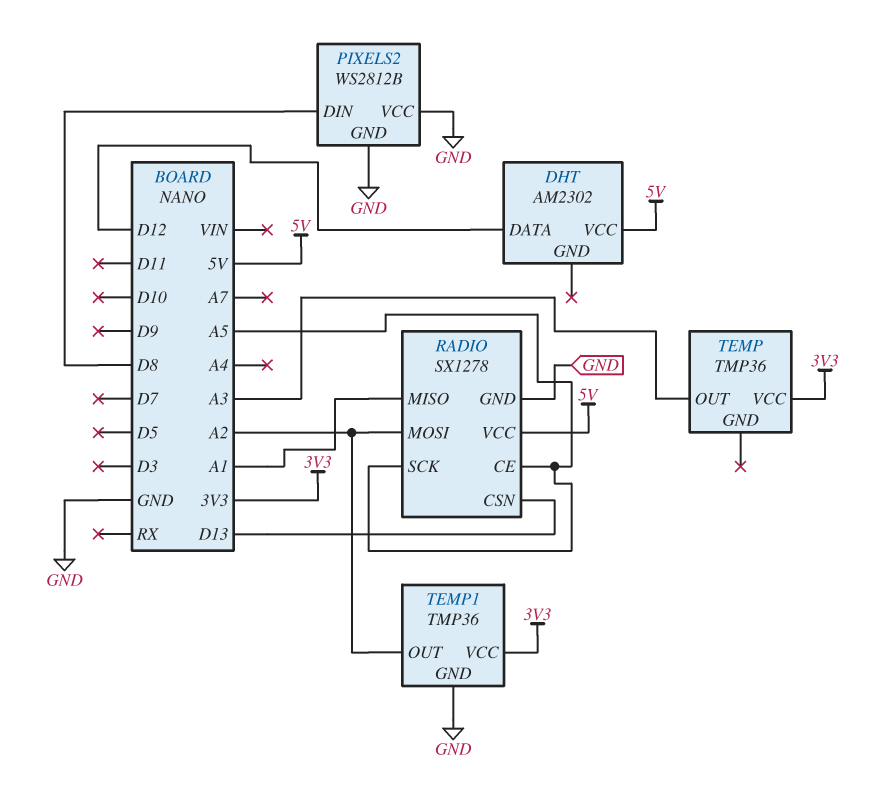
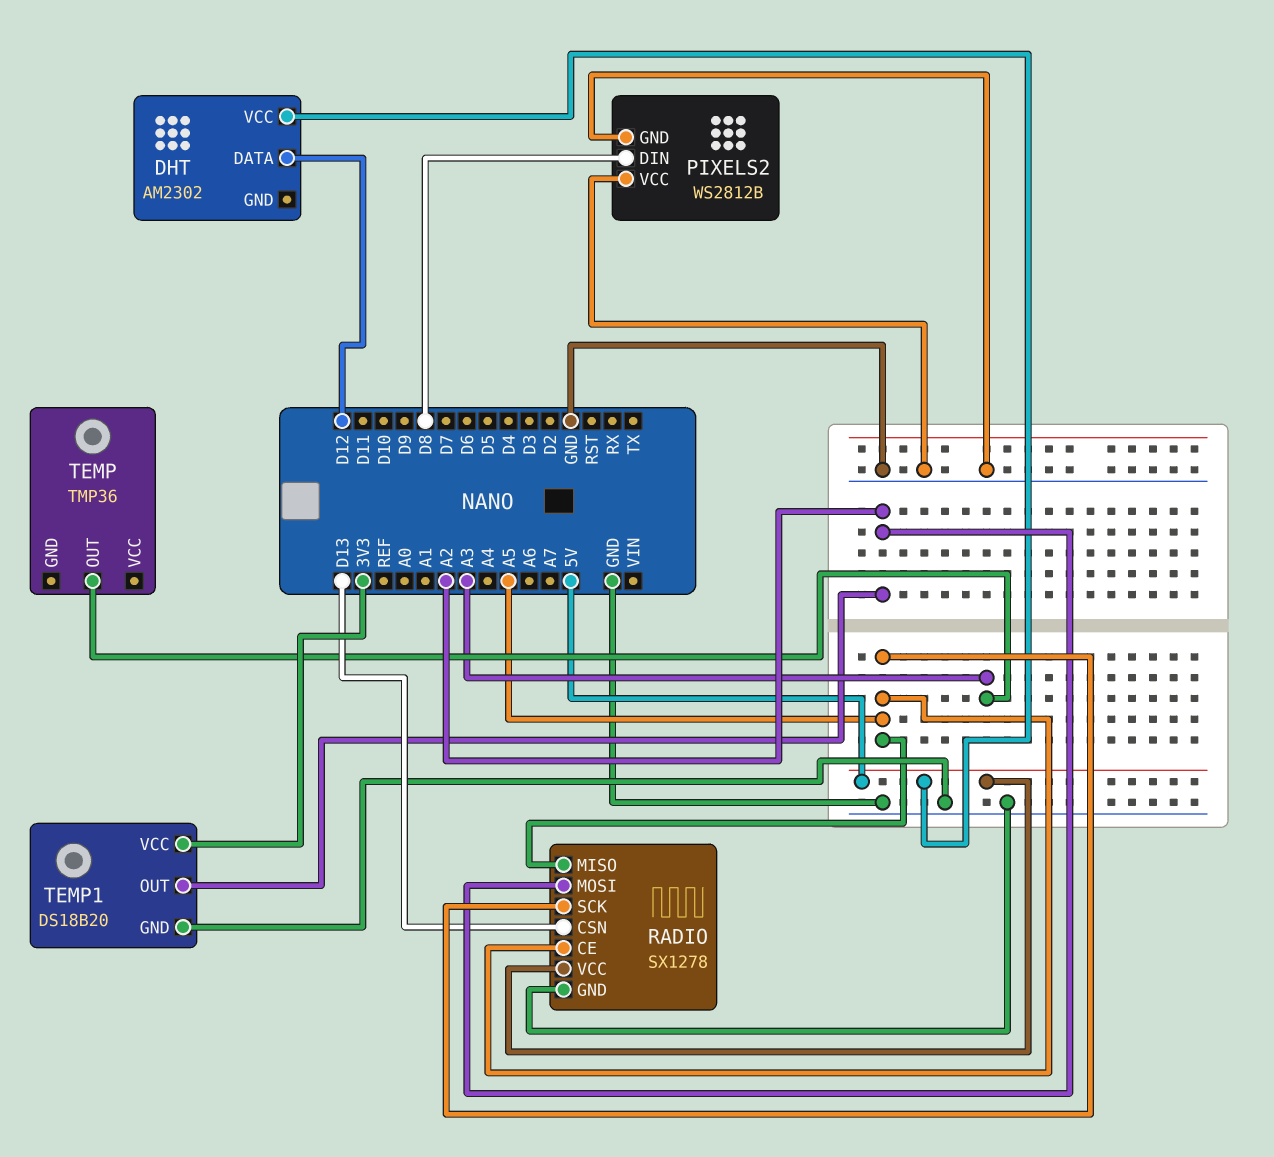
RADIO pin MISO: A1 -> A5
TEMP pin VCC: 3V3 -> none
TEMP1: TMP36 -> DS18B20

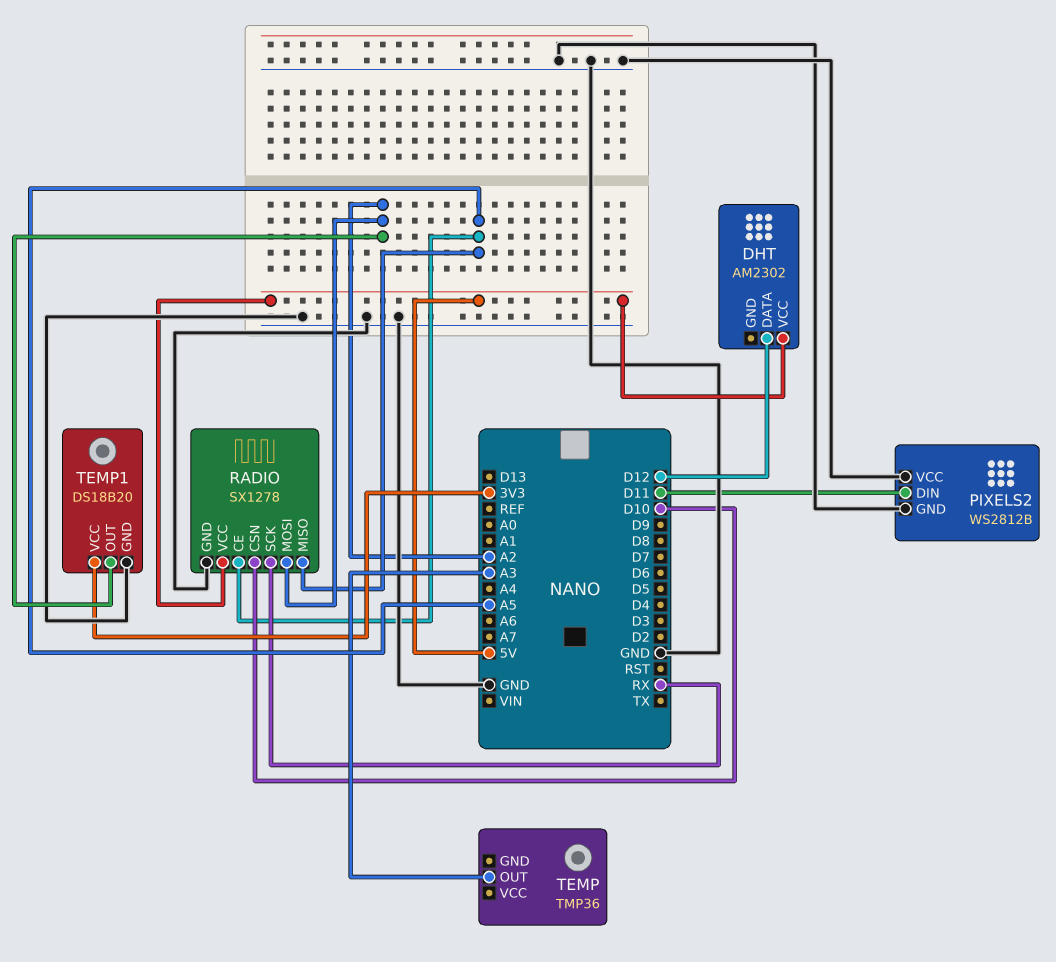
PIXELS2 pin DIN: D8 -> D11
RADIO pin CSN: D13 -> D10
RADIO pin SCK: A5 -> RX

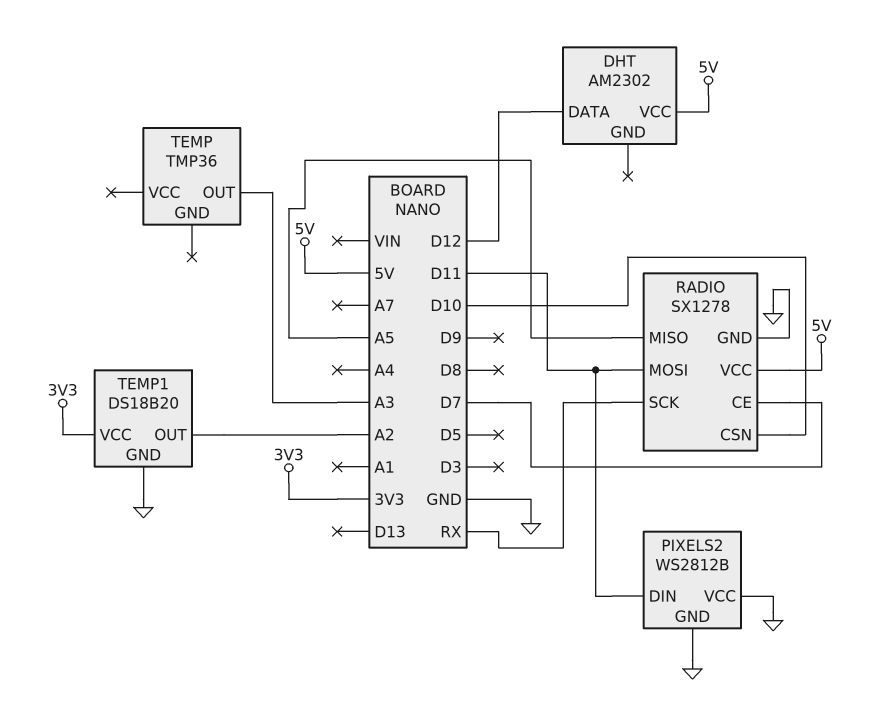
RADIO pin CE: A5 -> D7
RADIO pin MOSI: A2 -> D11

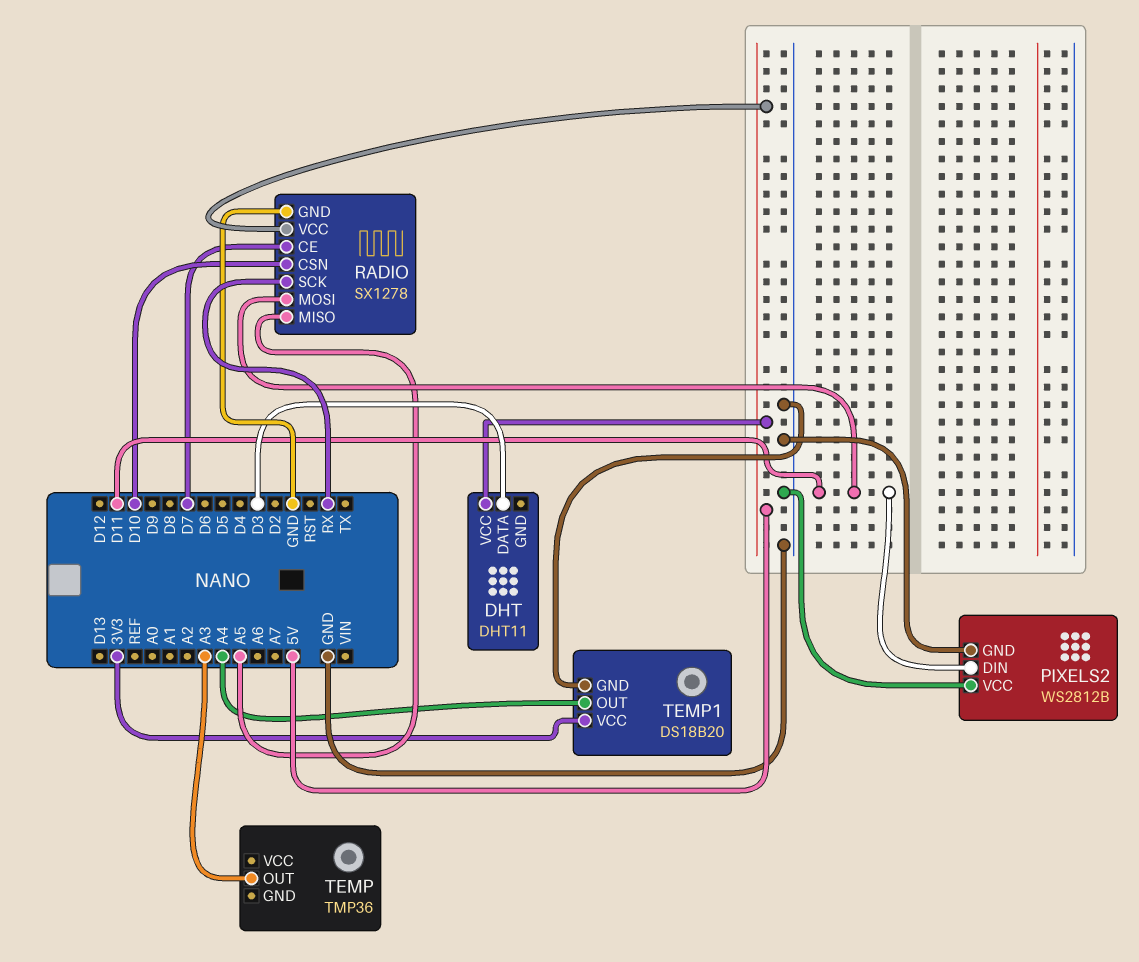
DHT: AM2302 -> DHT11
DHT pin DATA: D12 -> D3
TEMP1 pin OUT: A2 -> A4

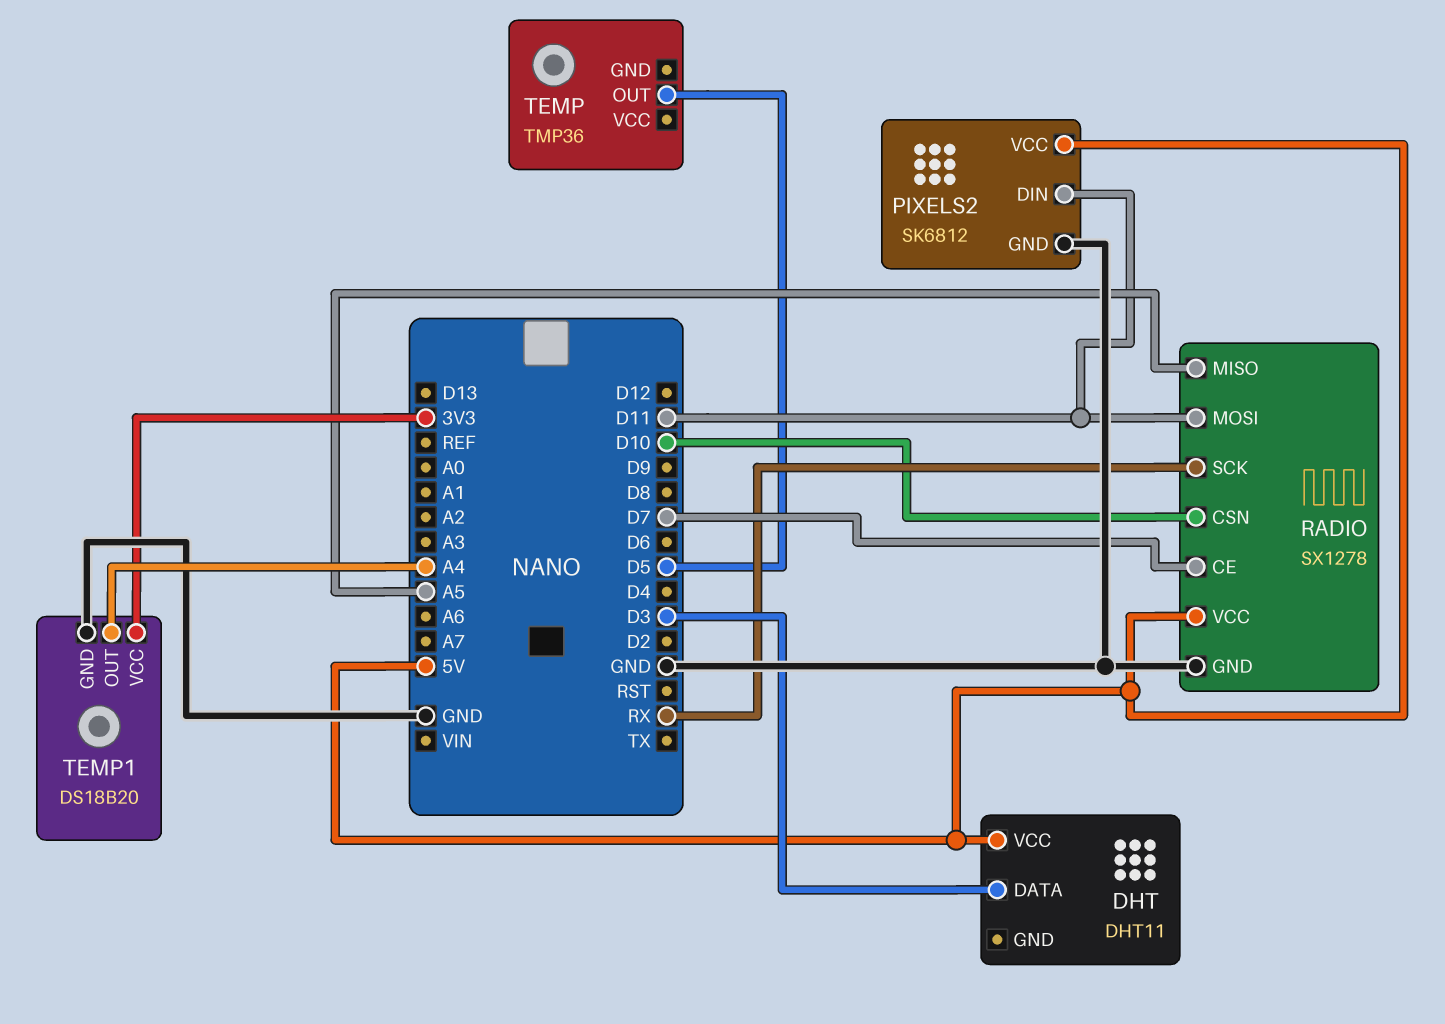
PIXELS2: WS2812B -> SK6812
PIXELS2 pin VCC: GND -> 5V
TEMP pin OUT: A3 -> D5

